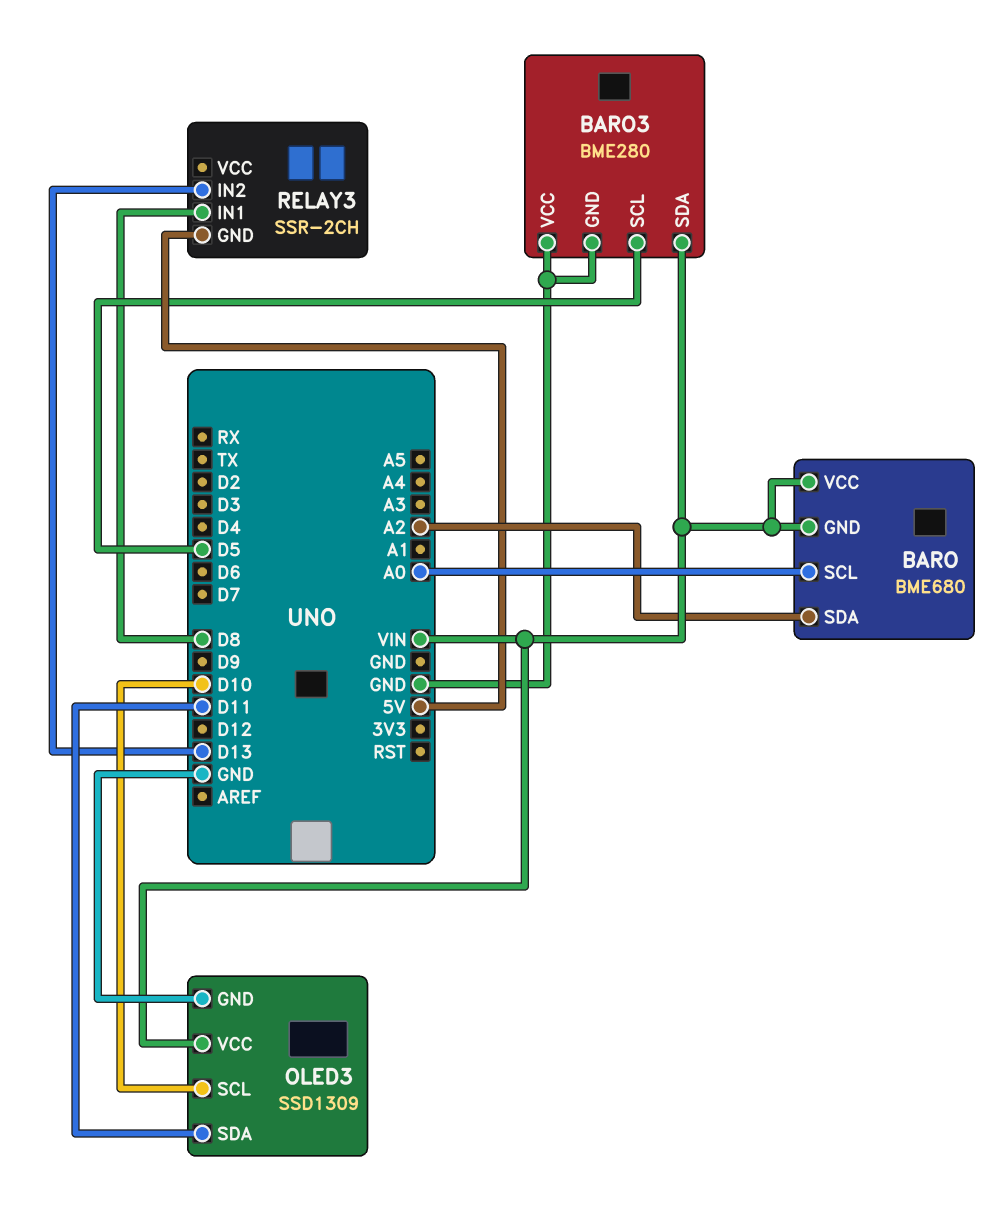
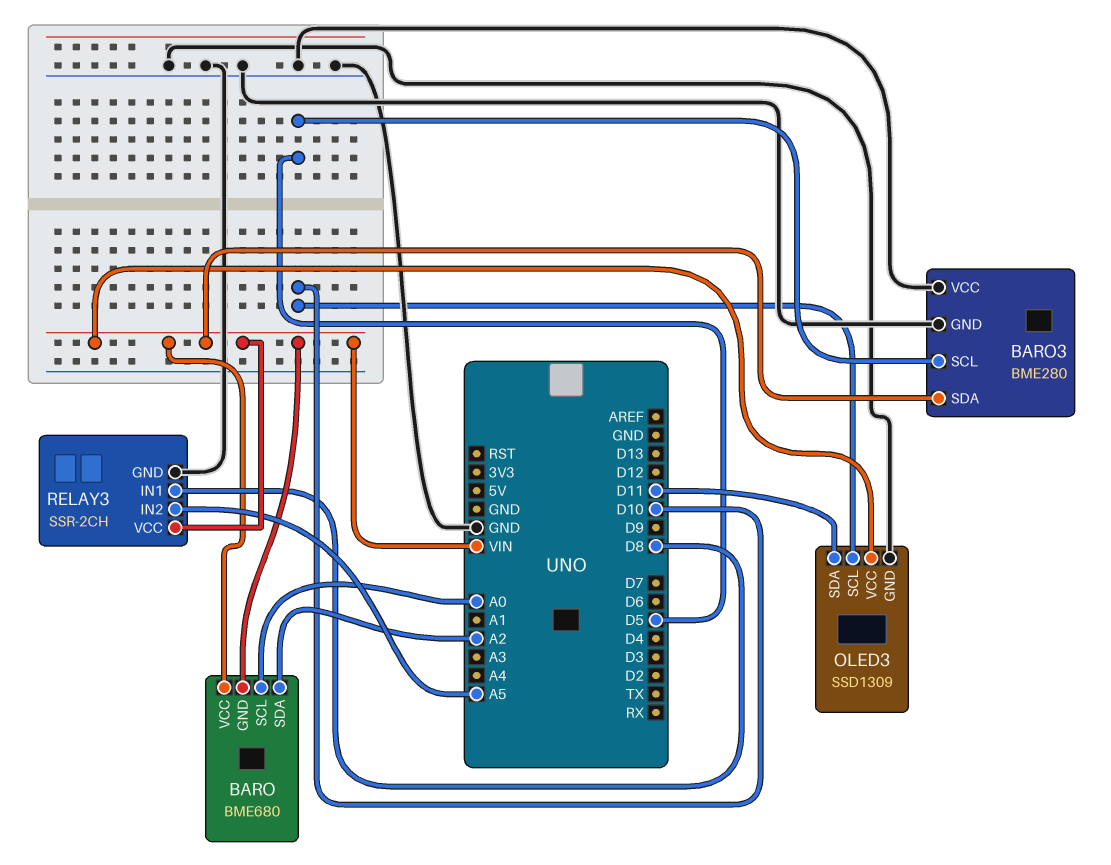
RELAY3 pin GND: 5V -> GND
RELAY3 pin IN2: D13 -> A5
RELAY3 pin VCC: none -> VIN

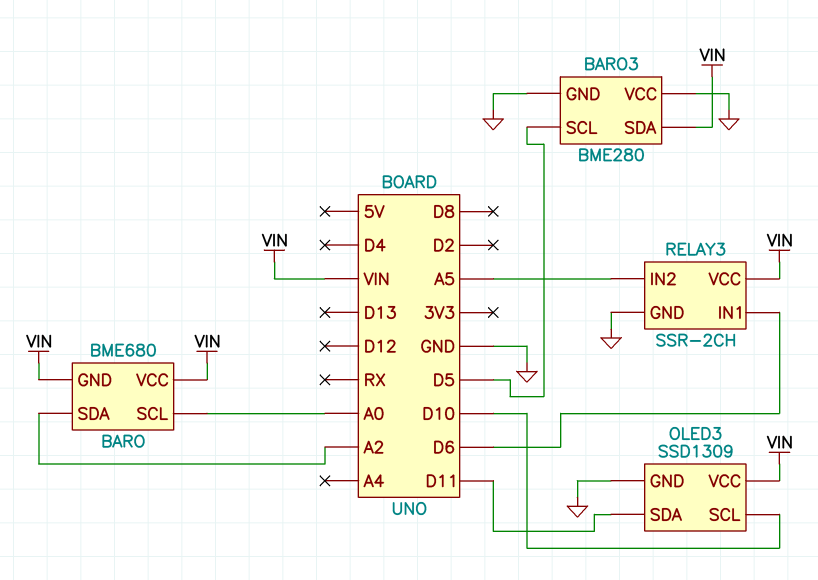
RELAY3 pin IN1: D8 -> D6

